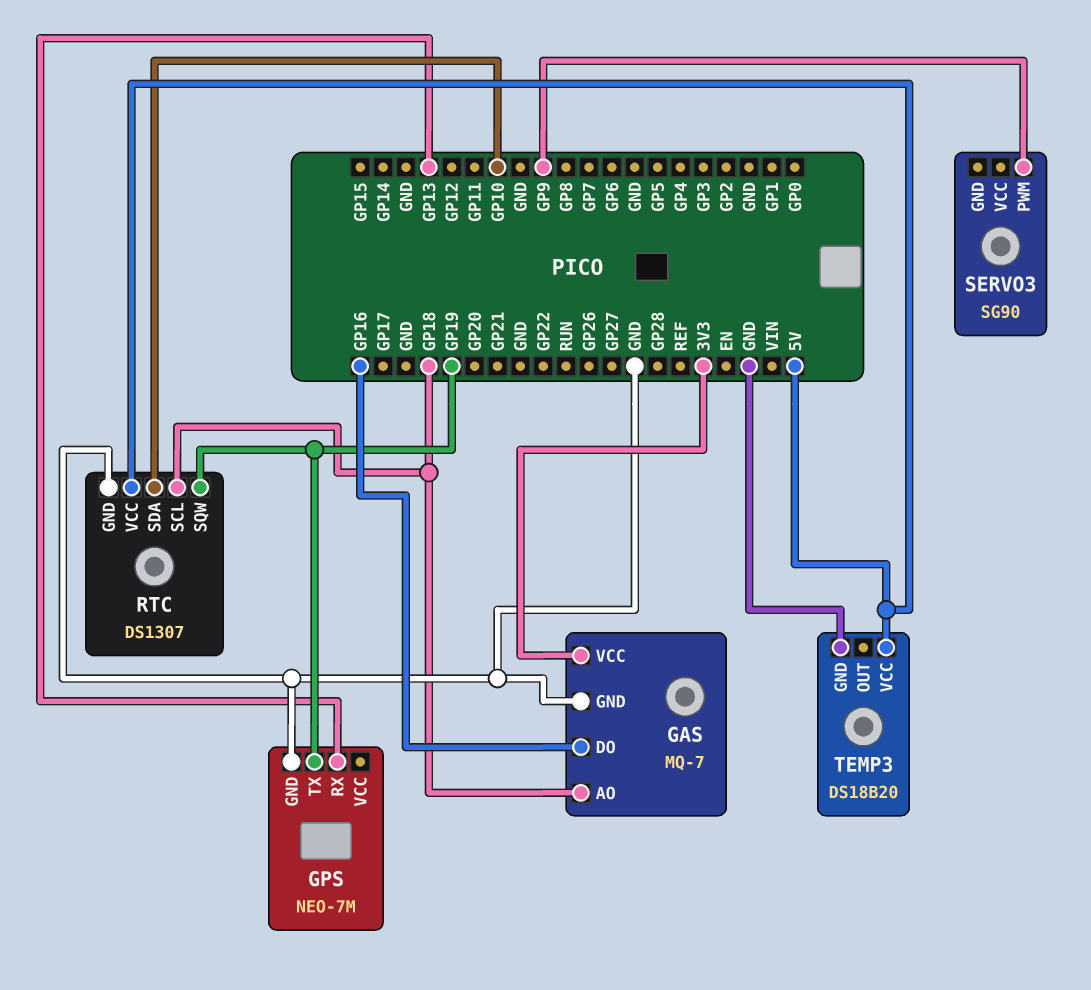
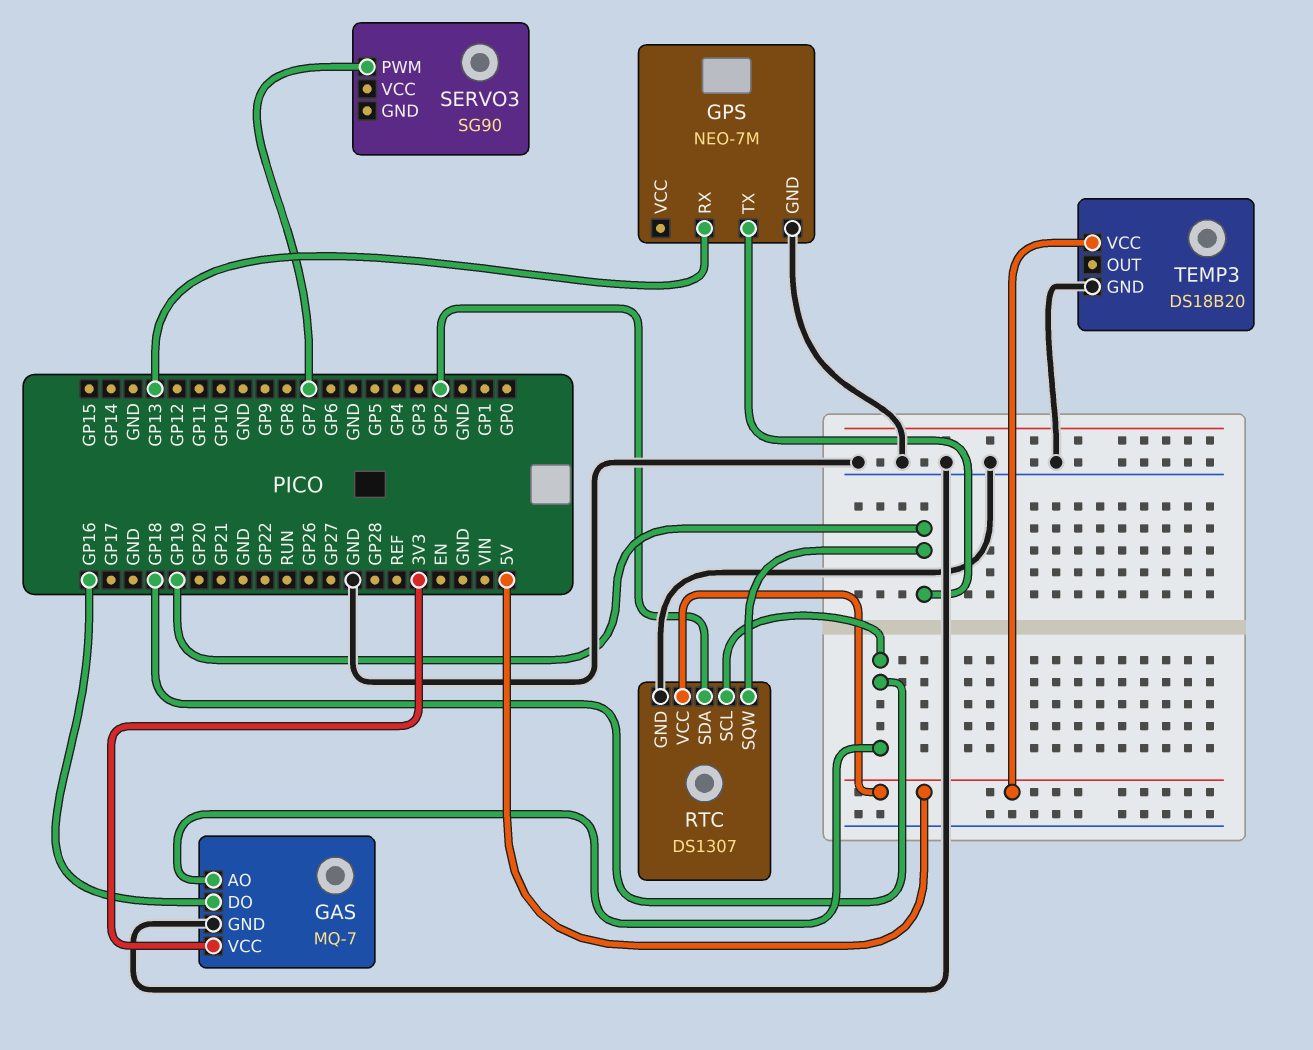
RTC pin SDA: GP10 -> GP2
SERVO3 pin PWM: GP9 -> GP7

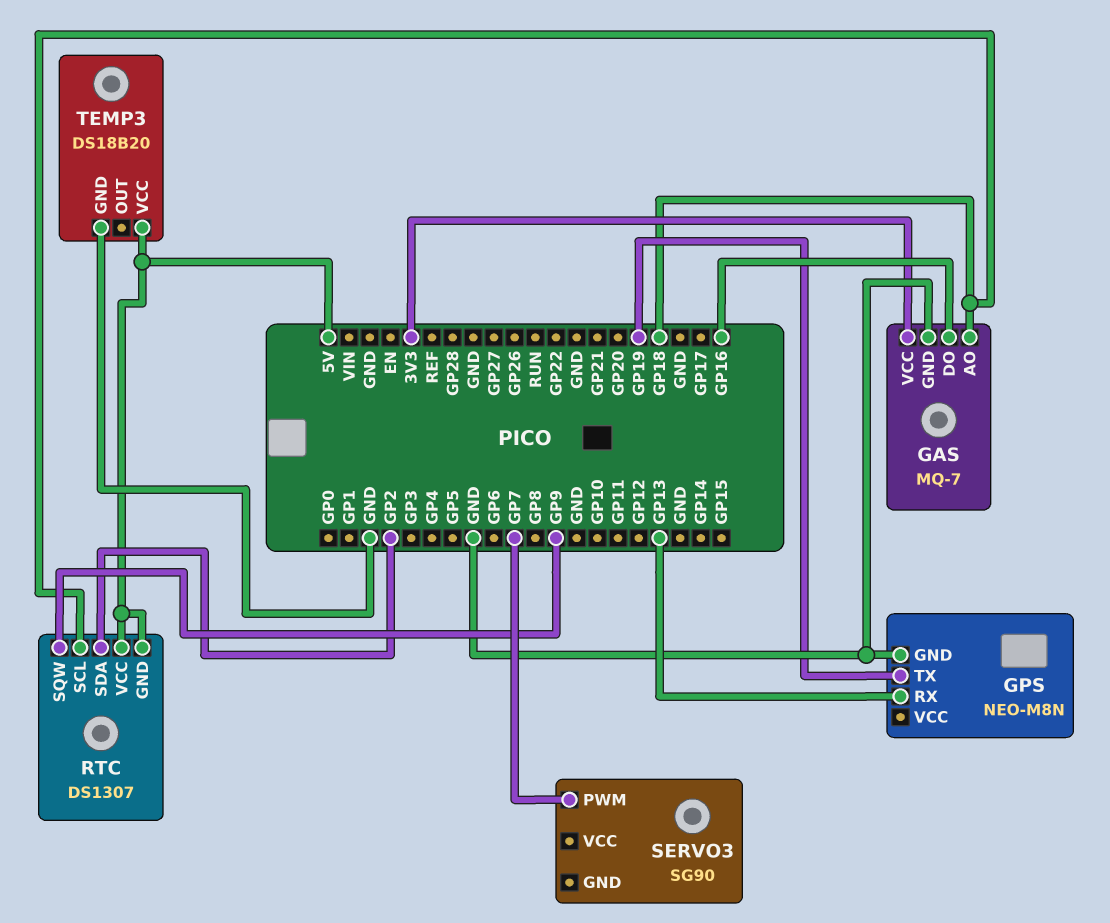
GPS: NEO-7M -> NEO-M8N
RTC pin GND: GND -> 5V
RTC pin SQW: GP19 -> GP9

